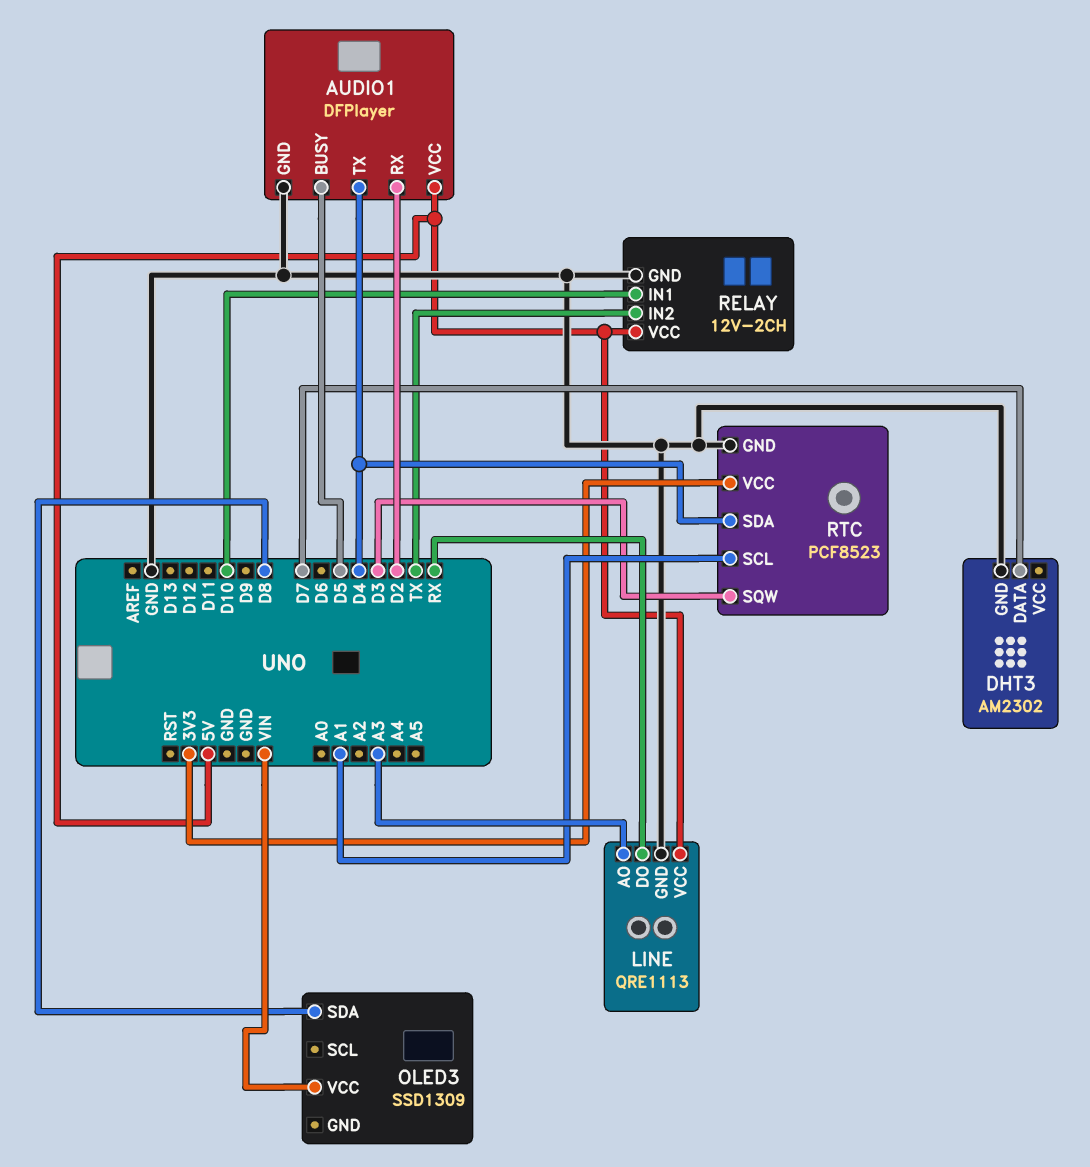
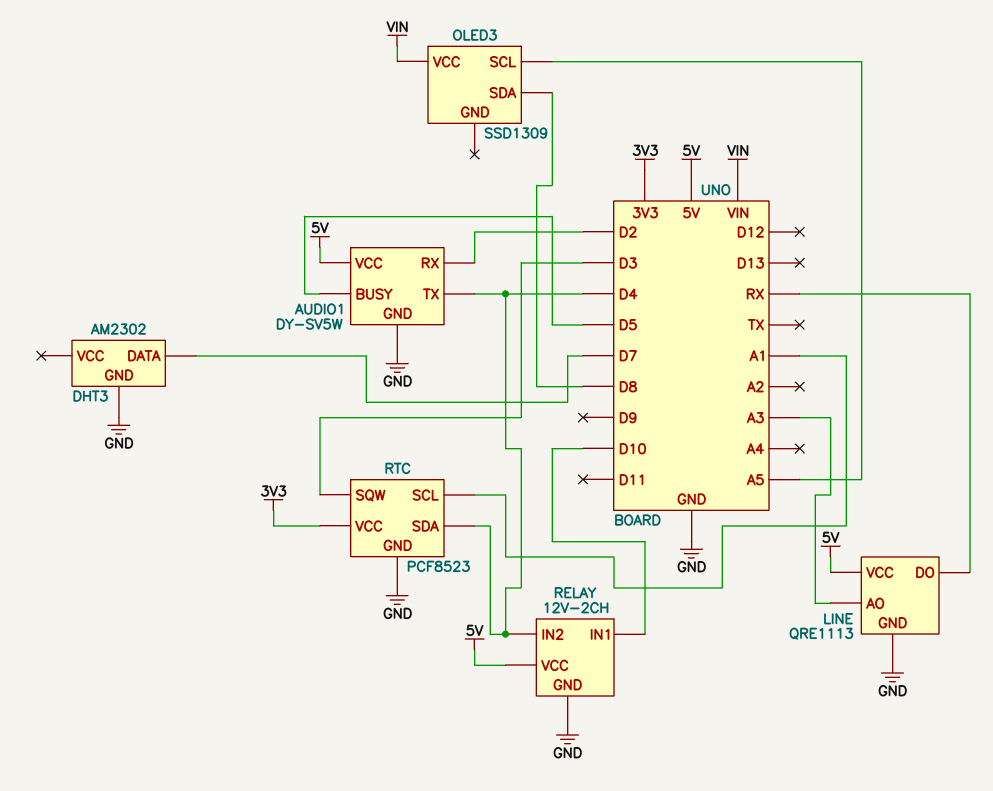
AUDIO1: DFPlayer -> DY-SV5W
OLED3 pin SCL: none -> A5
RELAY pin IN2: TX -> D4

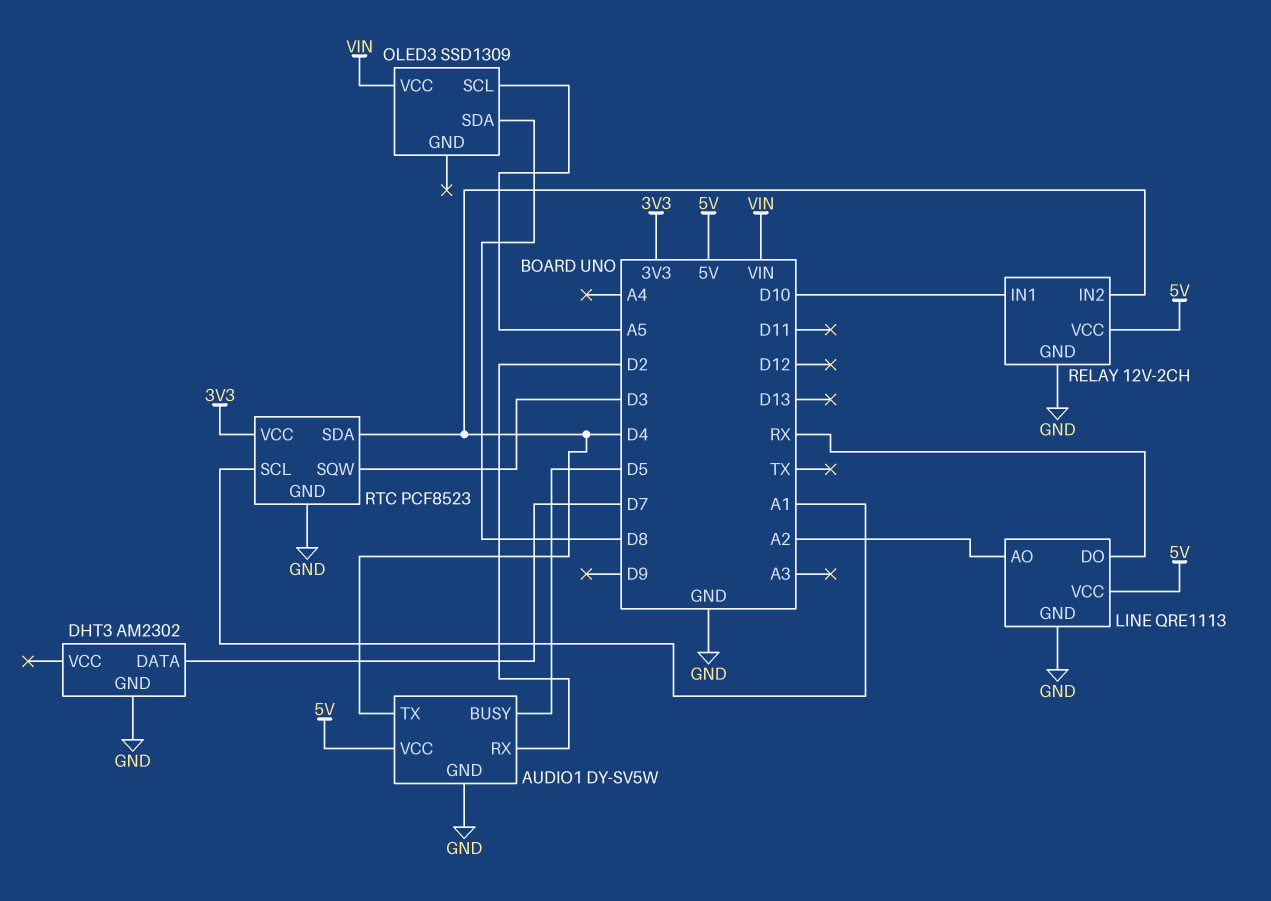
LINE pin AO: A3 -> A2

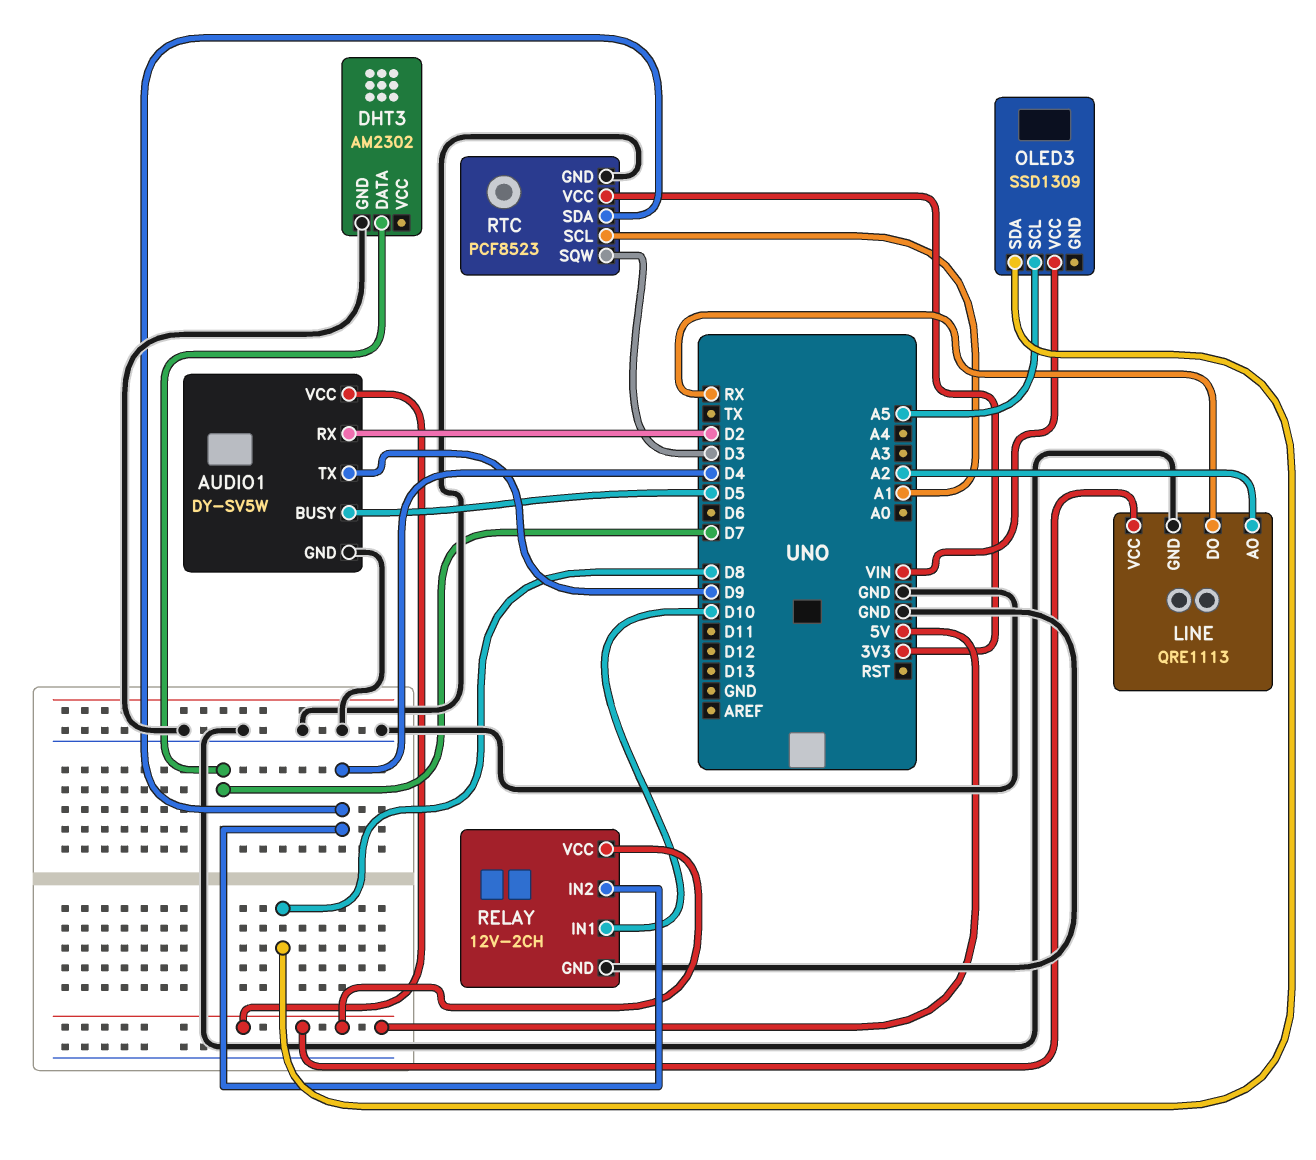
AUDIO1 pin TX: D4 -> D9

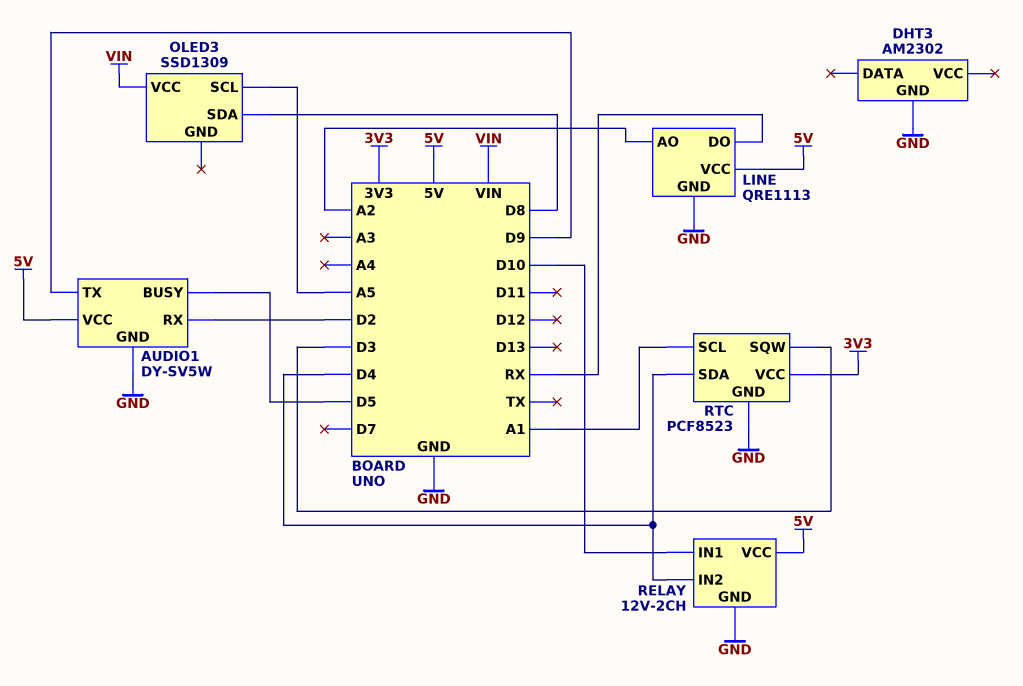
DHT3 pin DATA: D7 -> none

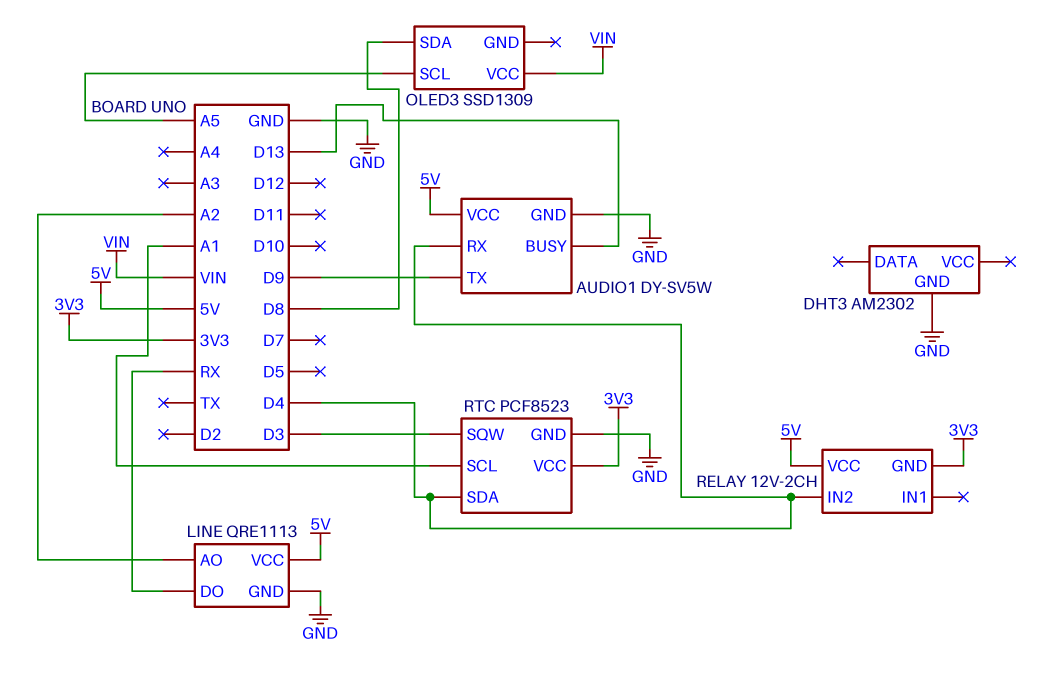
AUDIO1 pin BUSY: D5 -> D13
AUDIO1 pin RX: D2 -> D4
RELAY pin GND: GND -> 3V3
RELAY pin IN1: D10 -> none

